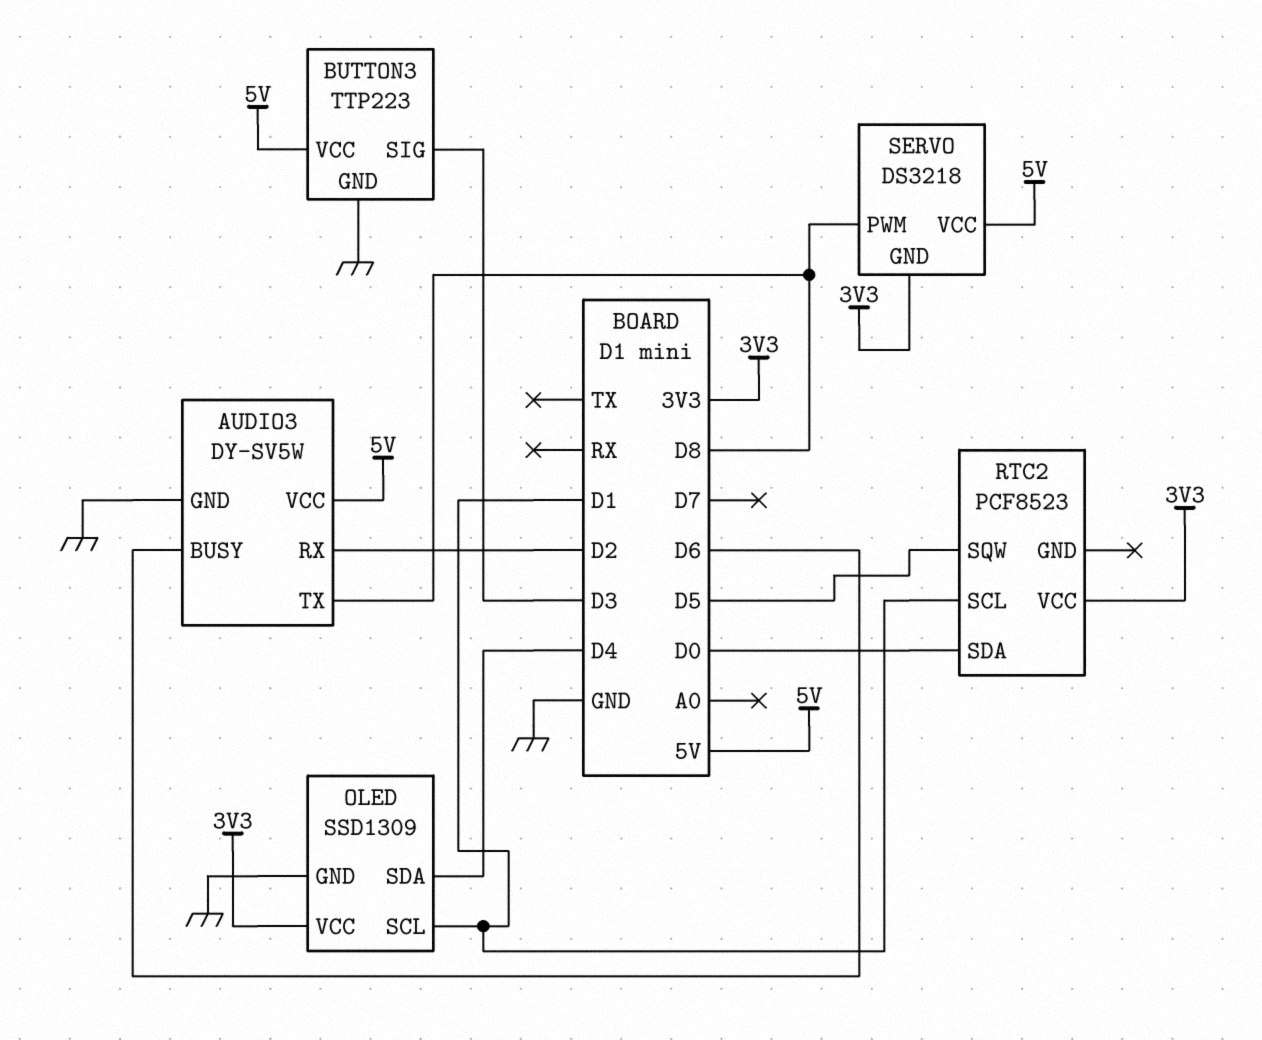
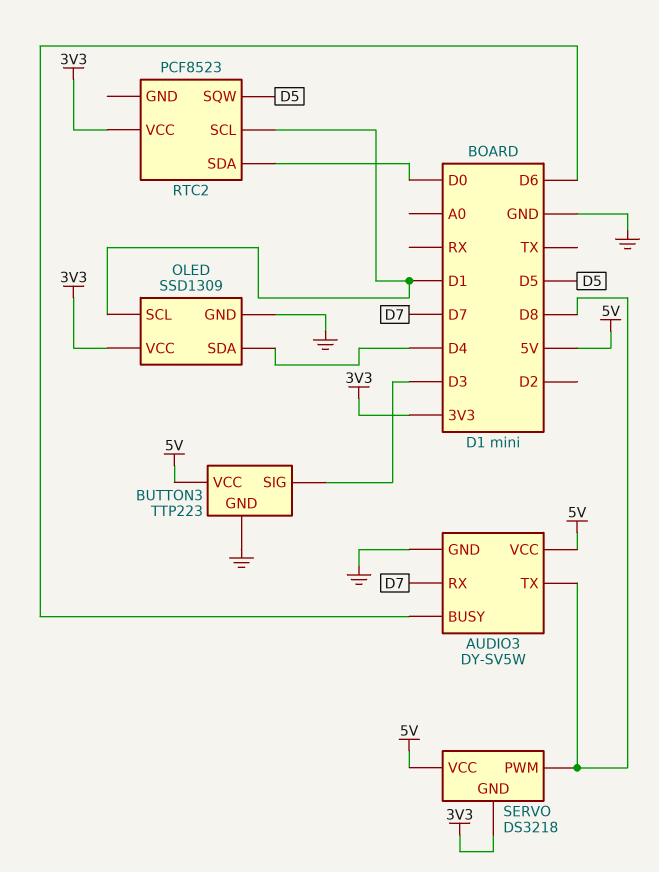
AUDIO3 pin RX: D2 -> D7

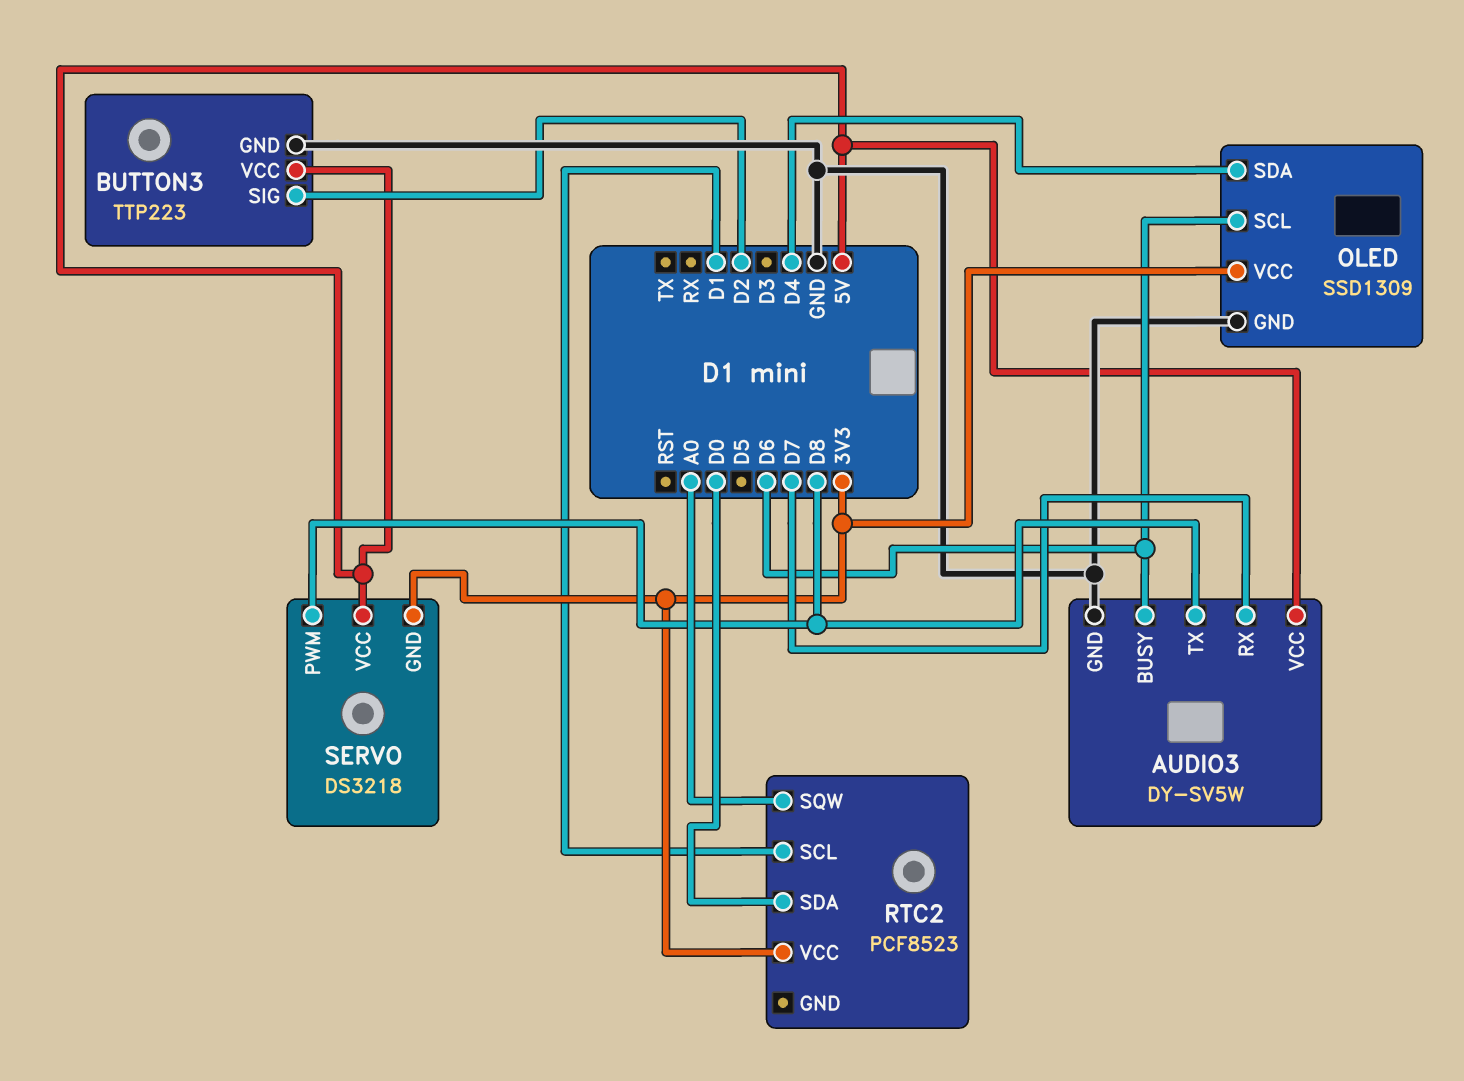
BUTTON3 pin SIG: D3 -> D2
OLED pin SCL: D1 -> D6
RTC2 pin SQW: D5 -> A0

